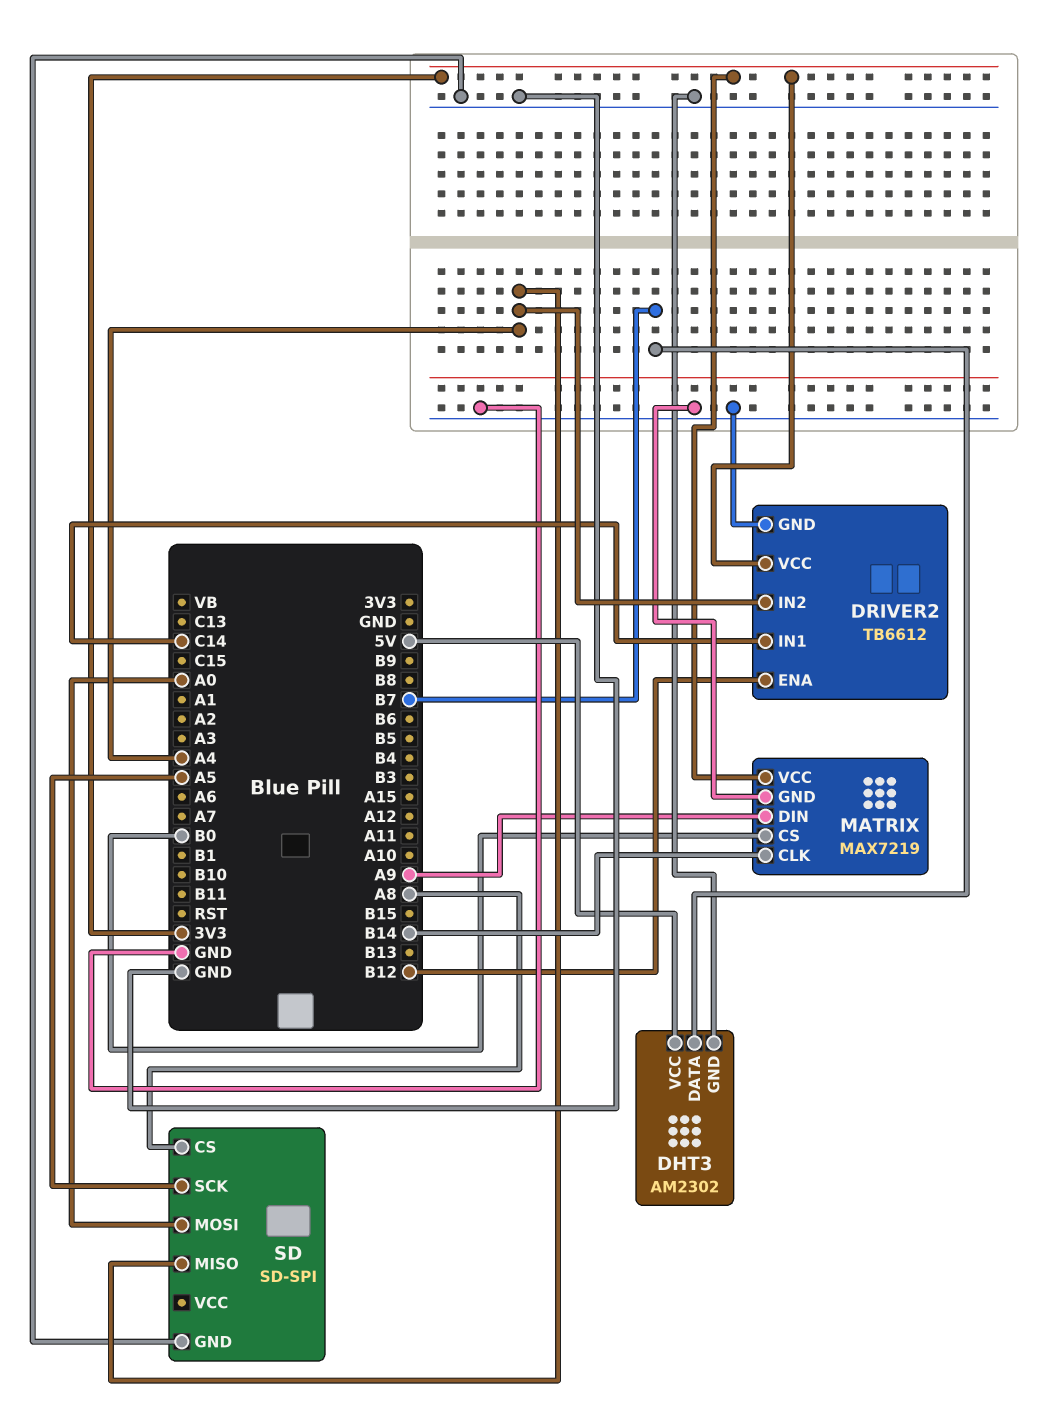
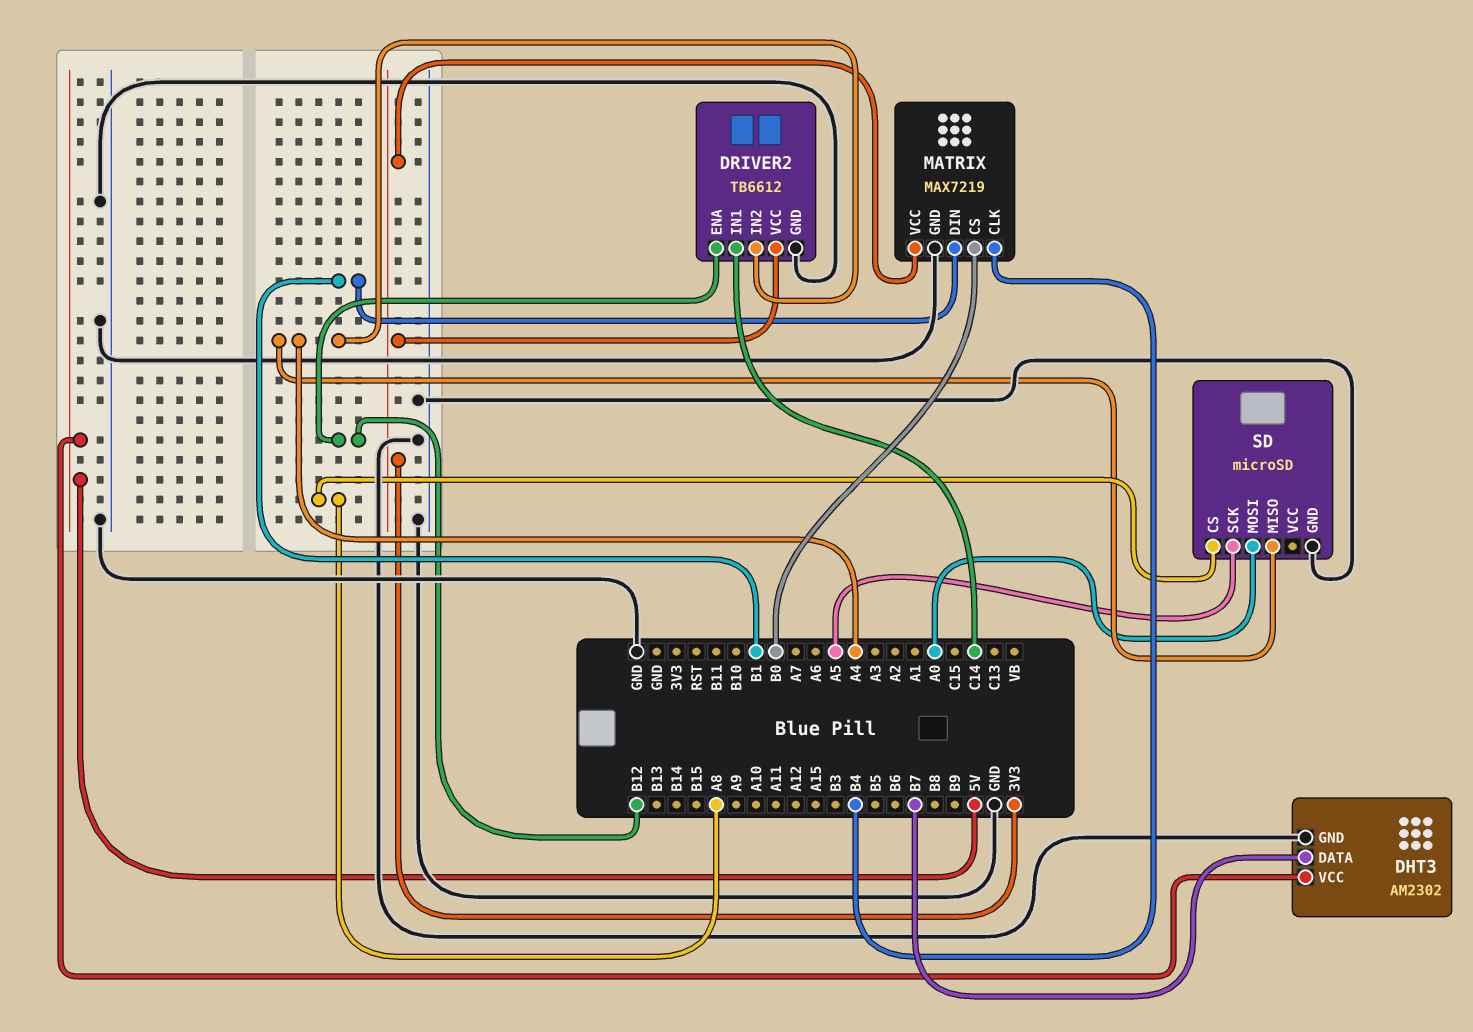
MATRIX pin CLK: B14 -> B4
MATRIX pin DIN: A9 -> B1
SD: SD-SPI -> microSD

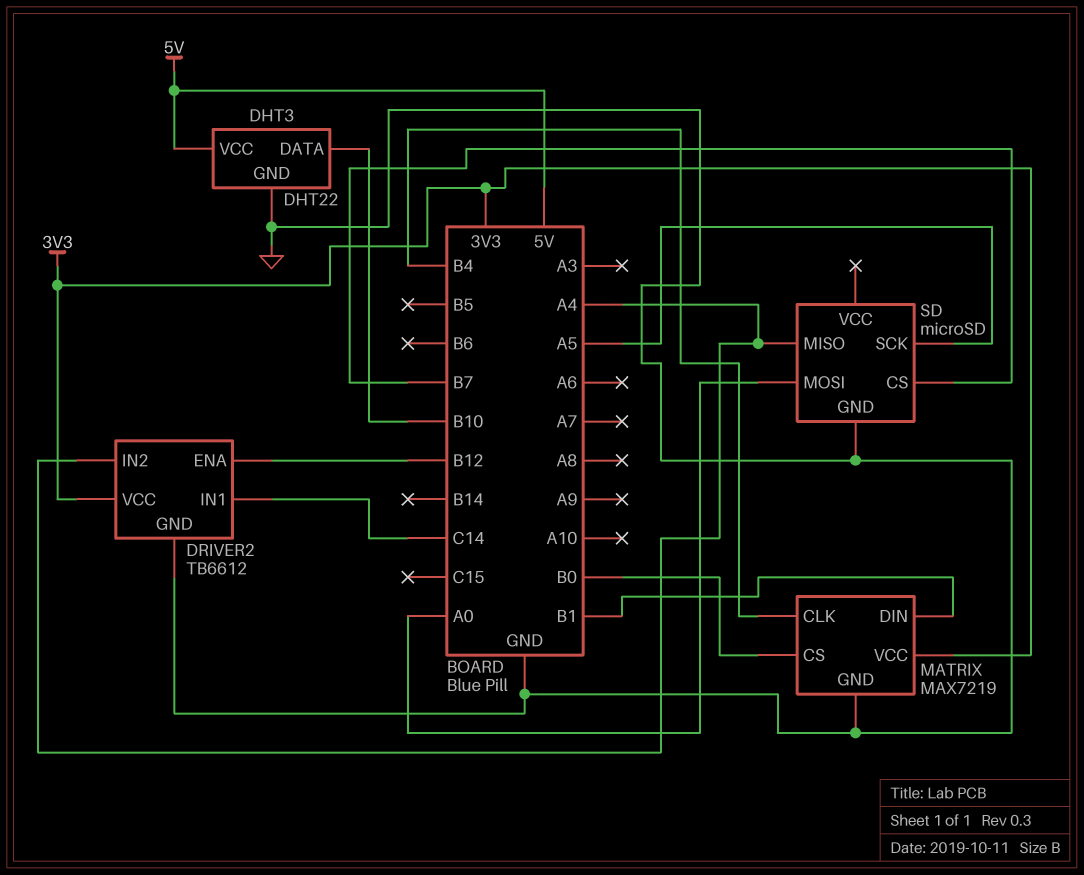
DHT3: AM2302 -> DHT22
DHT3 pin DATA: B7 -> B10
SD pin CS: A8 -> B7

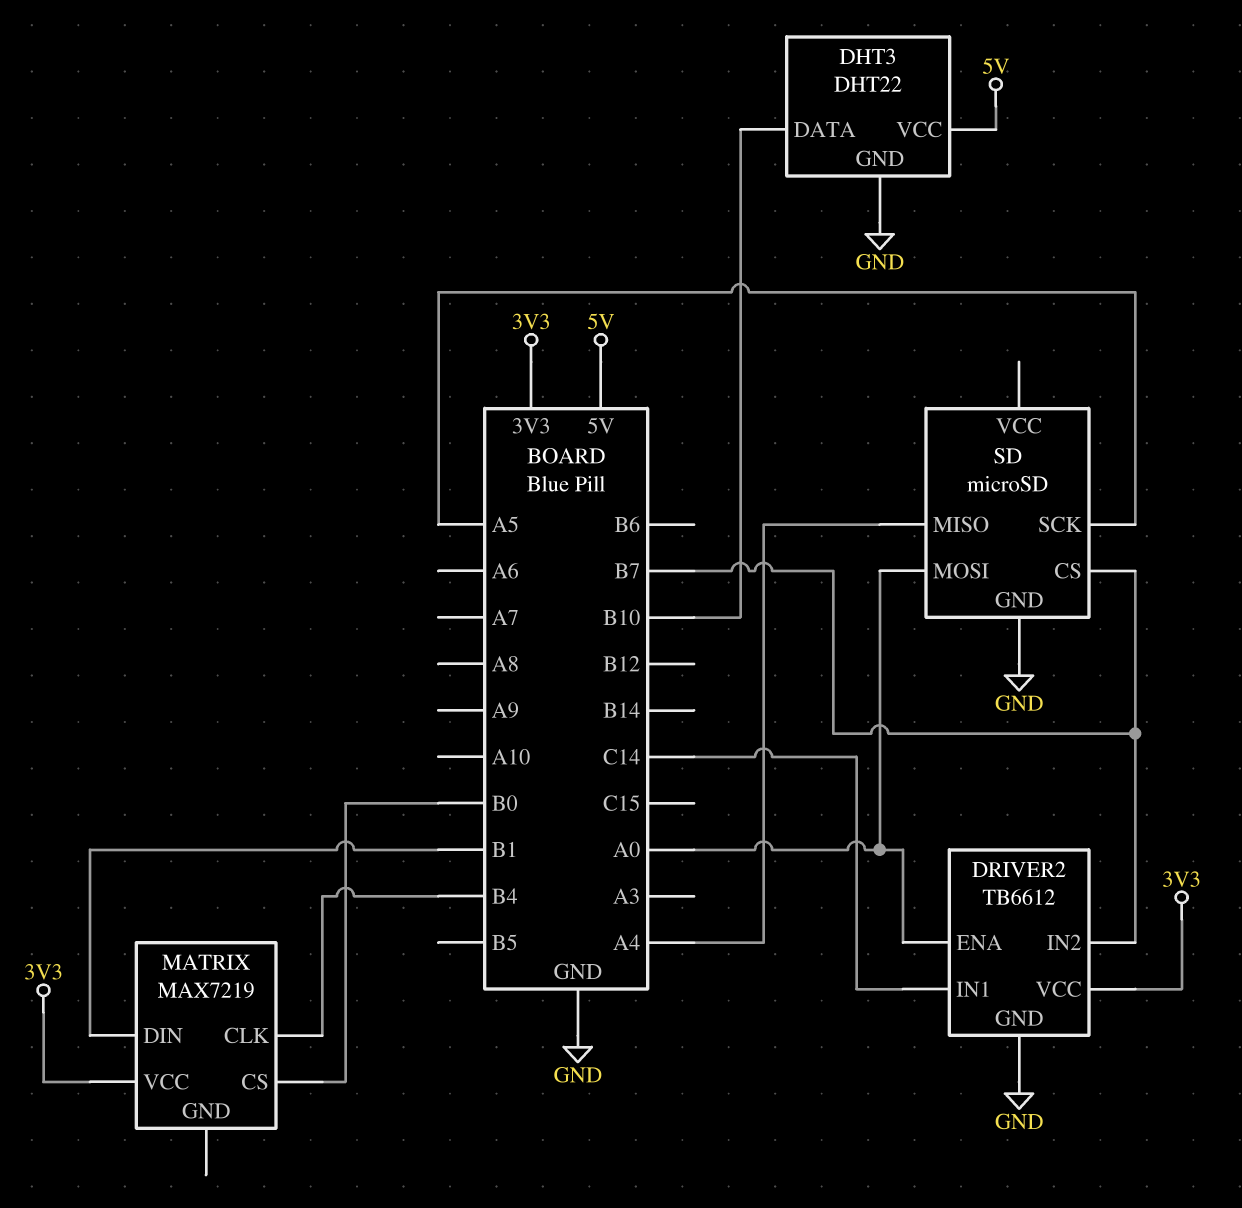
DRIVER2 pin ENA: B12 -> A0
DRIVER2 pin IN2: A4 -> B7
MATRIX pin GND: GND -> none

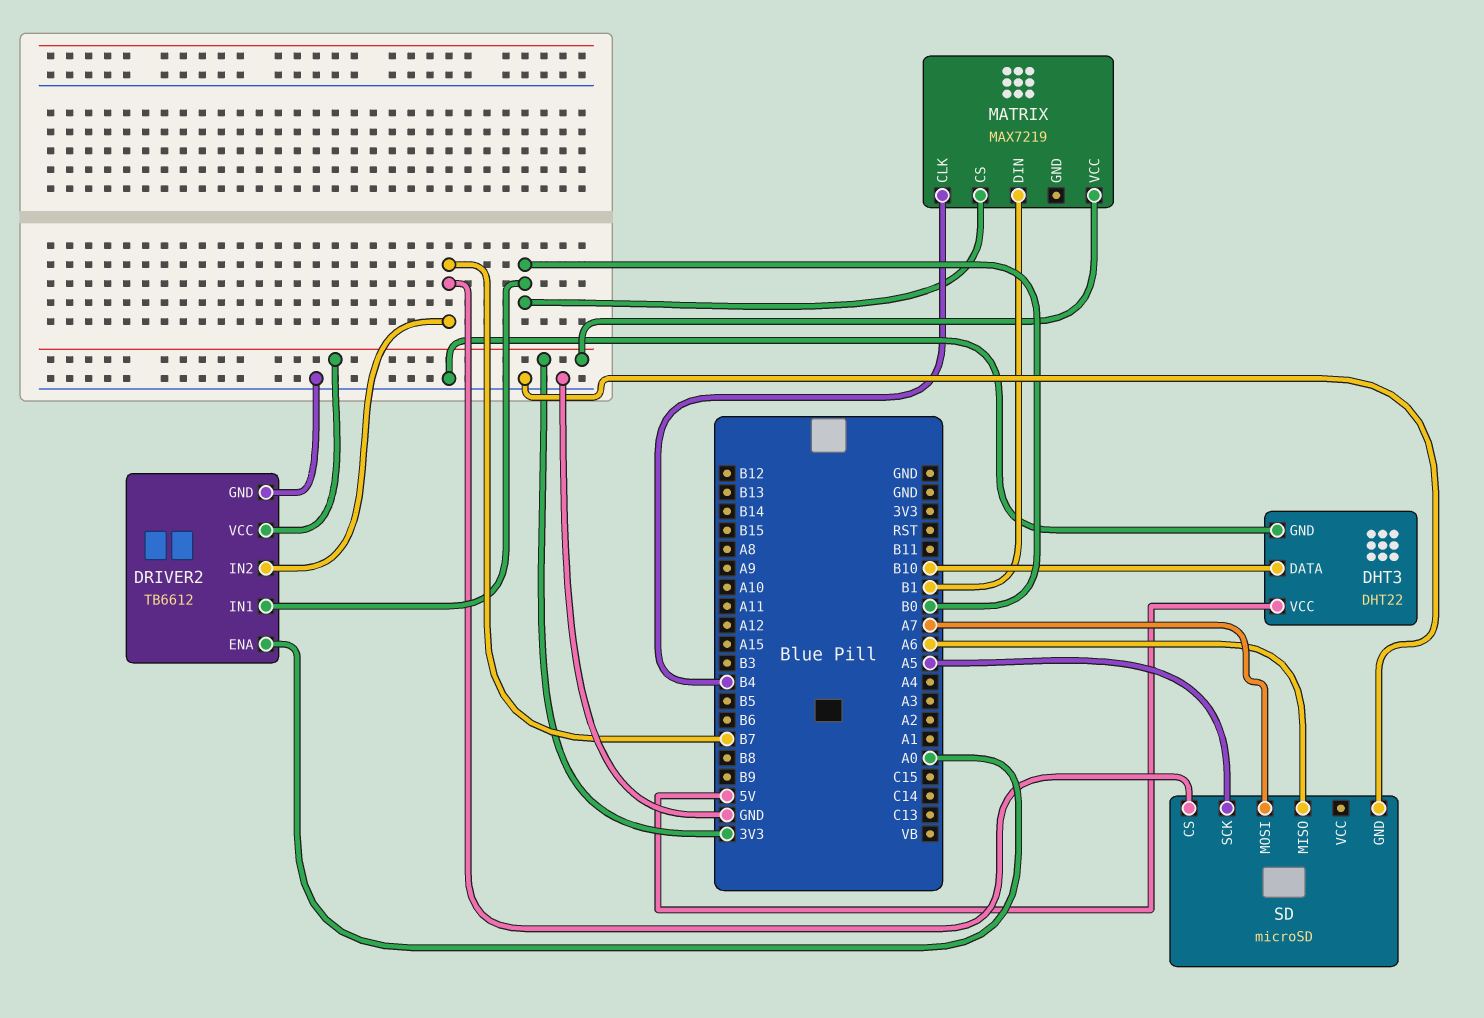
DRIVER2 pin IN1: C14 -> B0
SD pin MISO: A4 -> A6
SD pin MOSI: A0 -> A7

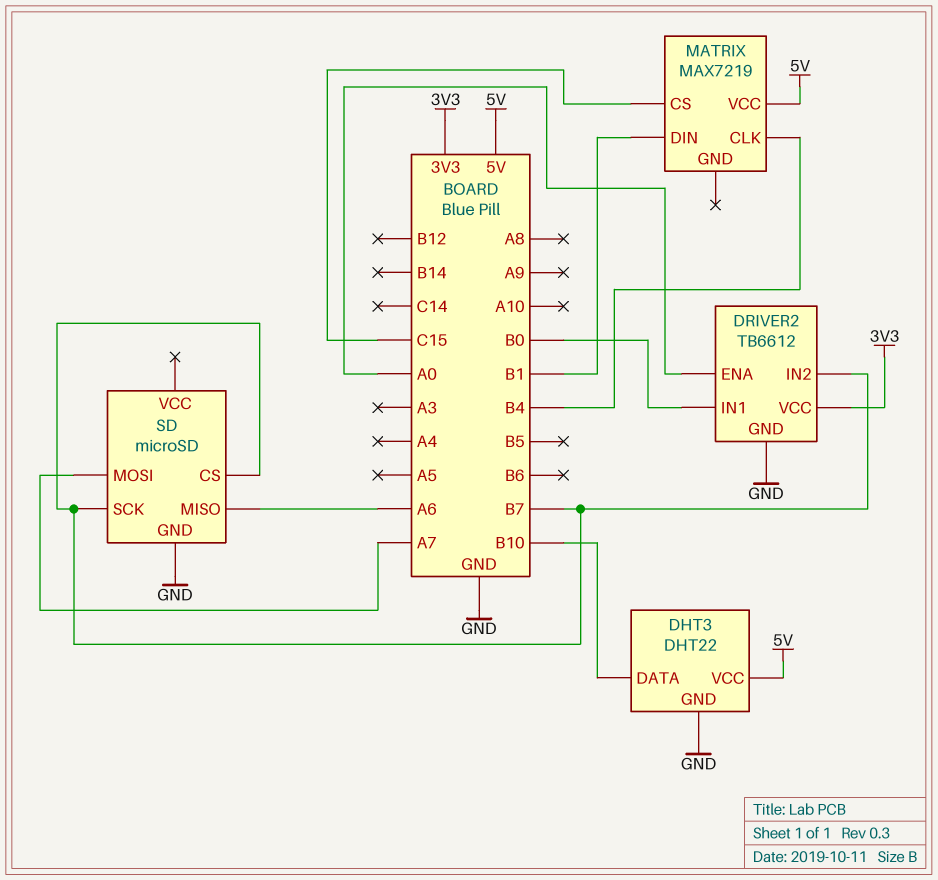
MATRIX pin CS: B0 -> C15
MATRIX pin VCC: 3V3 -> 5V
SD pin SCK: A5 -> B7

